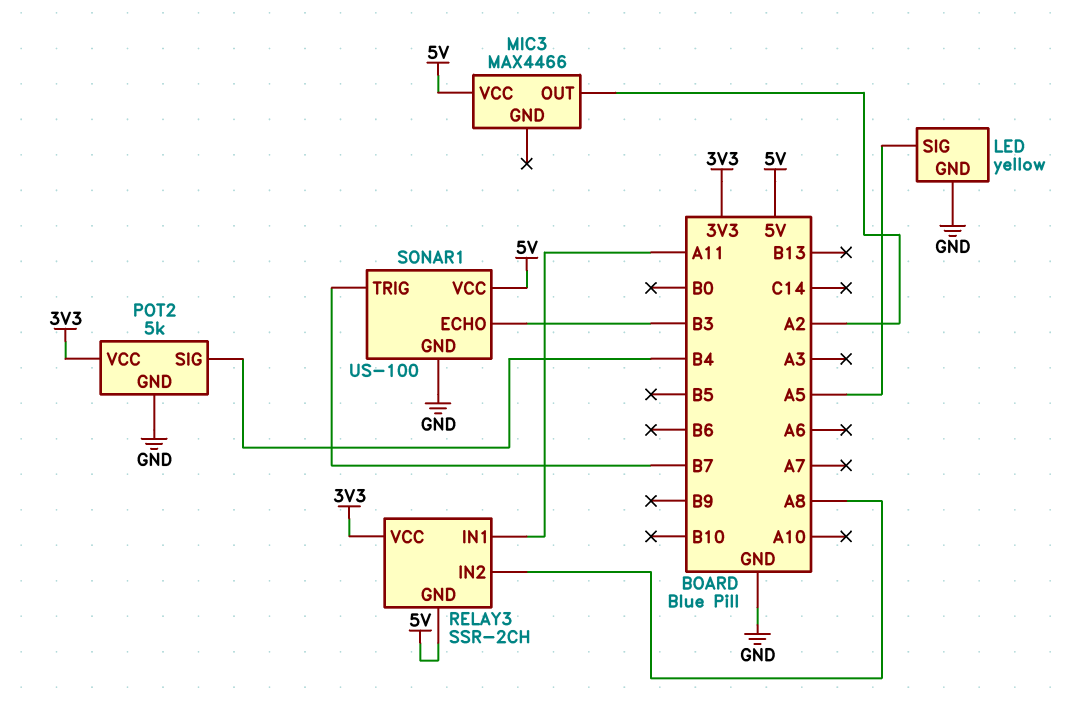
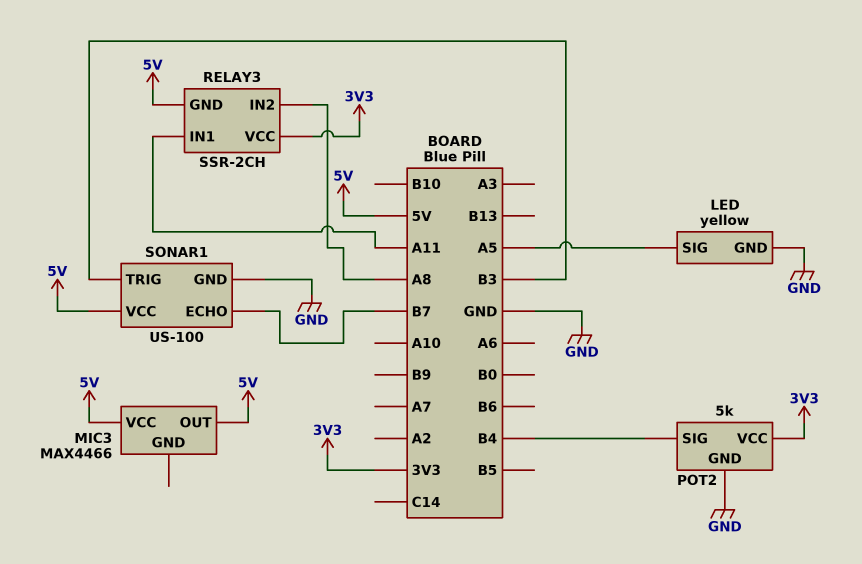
MIC3 pin OUT: A2 -> 5V
SONAR1 pin ECHO: B3 -> B7
SONAR1 pin TRIG: B7 -> B3

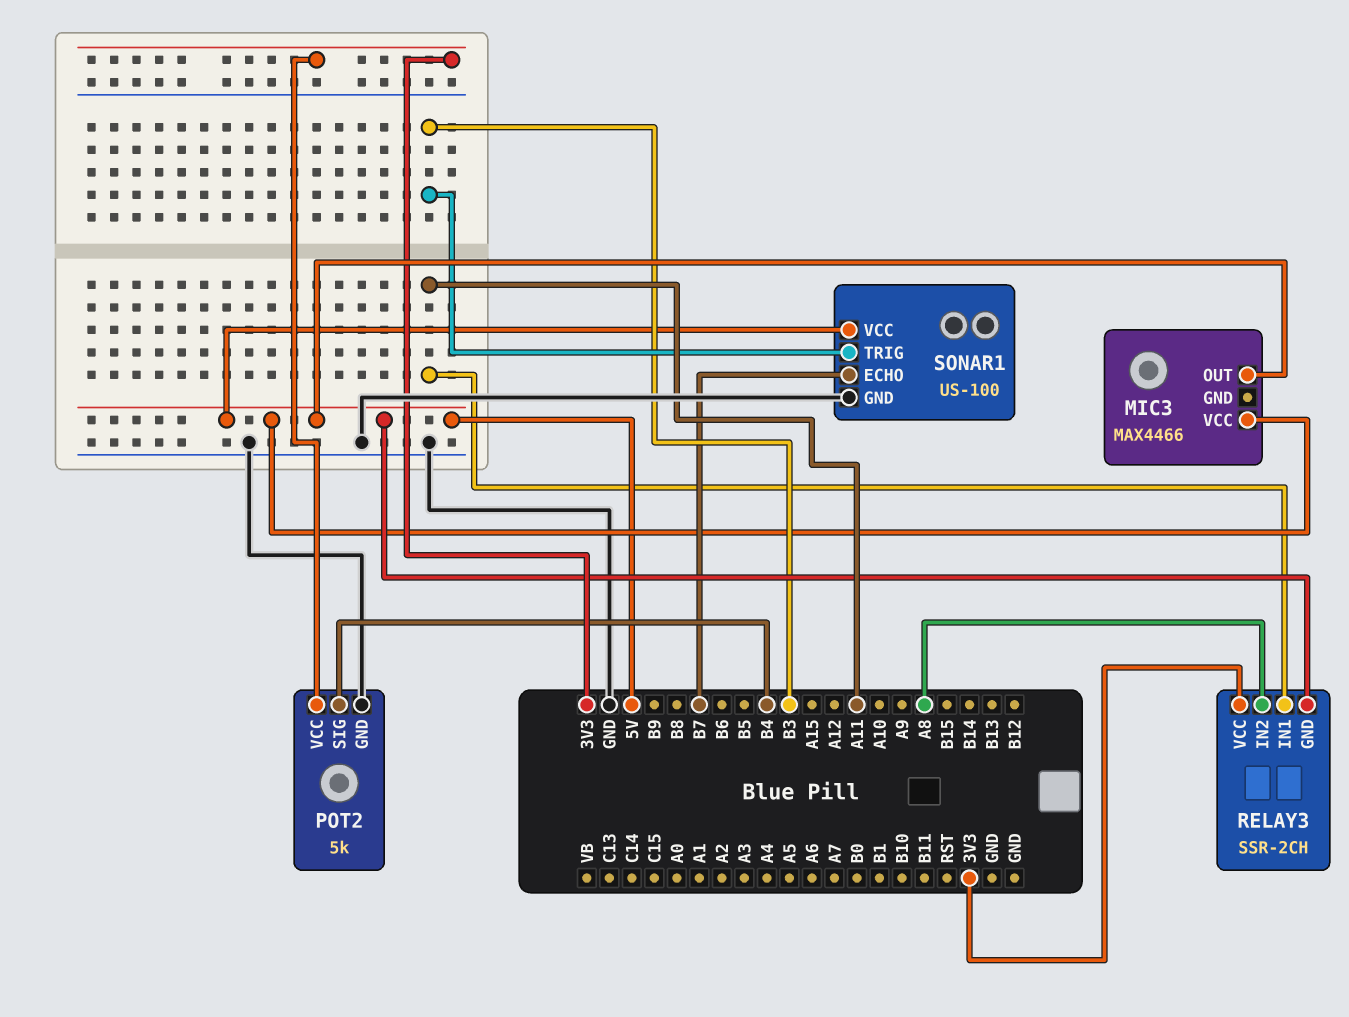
LED: yellow -> none
LED pin GND: GND -> none
LED pin SIG: A5 -> none

